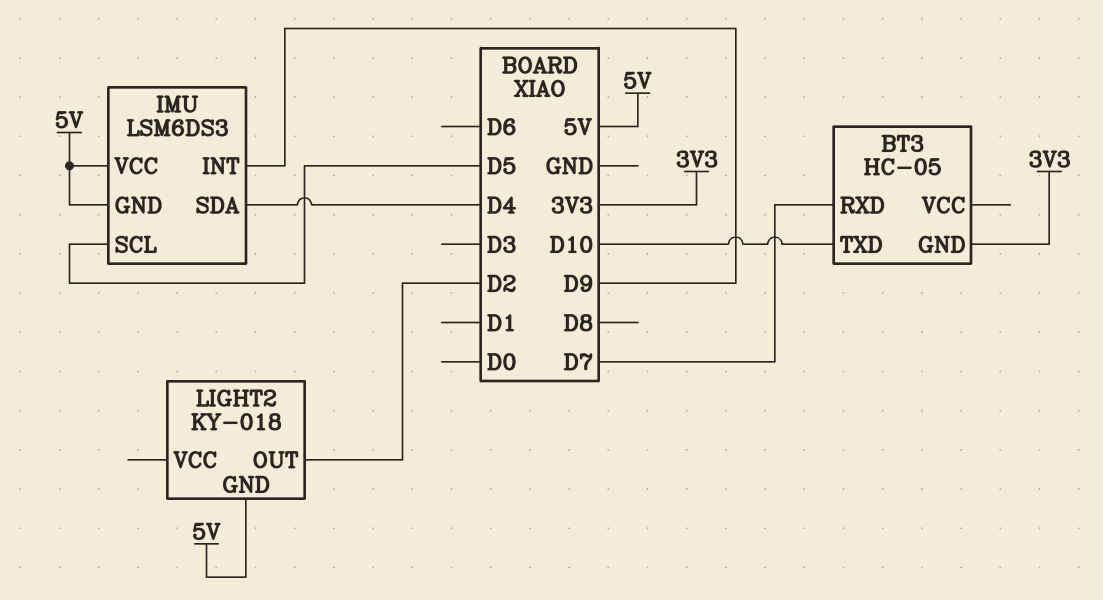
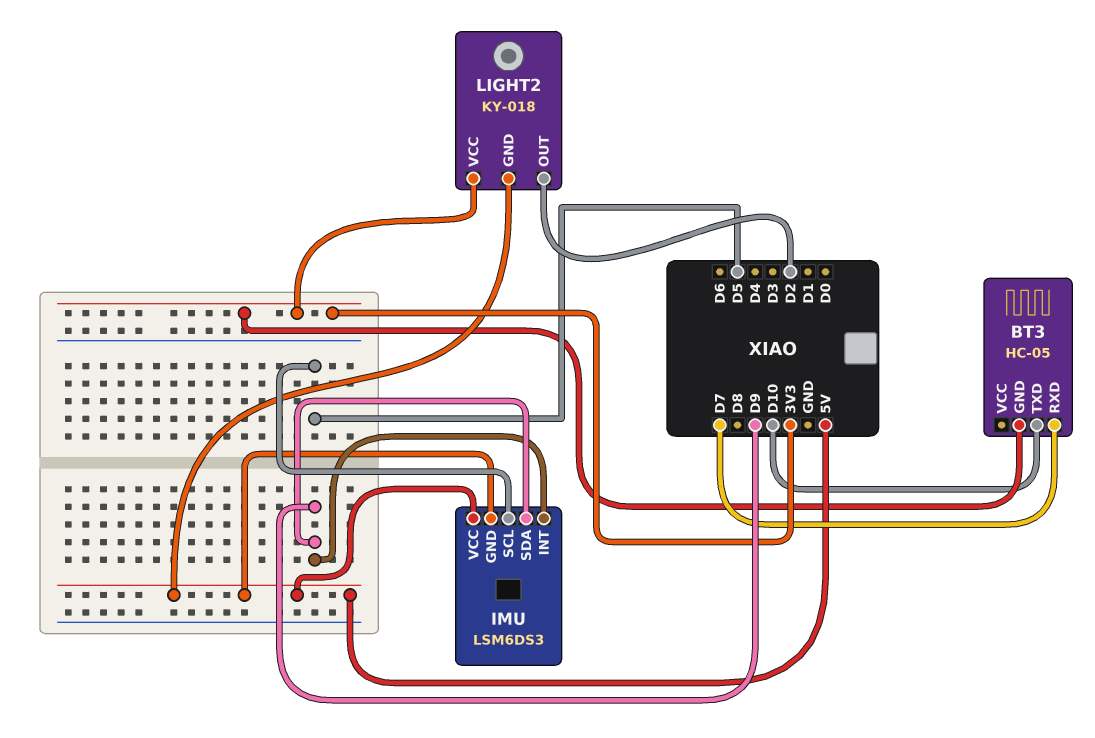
IMU pin SDA: D4 -> D9
LIGHT2 pin VCC: none -> 3V3

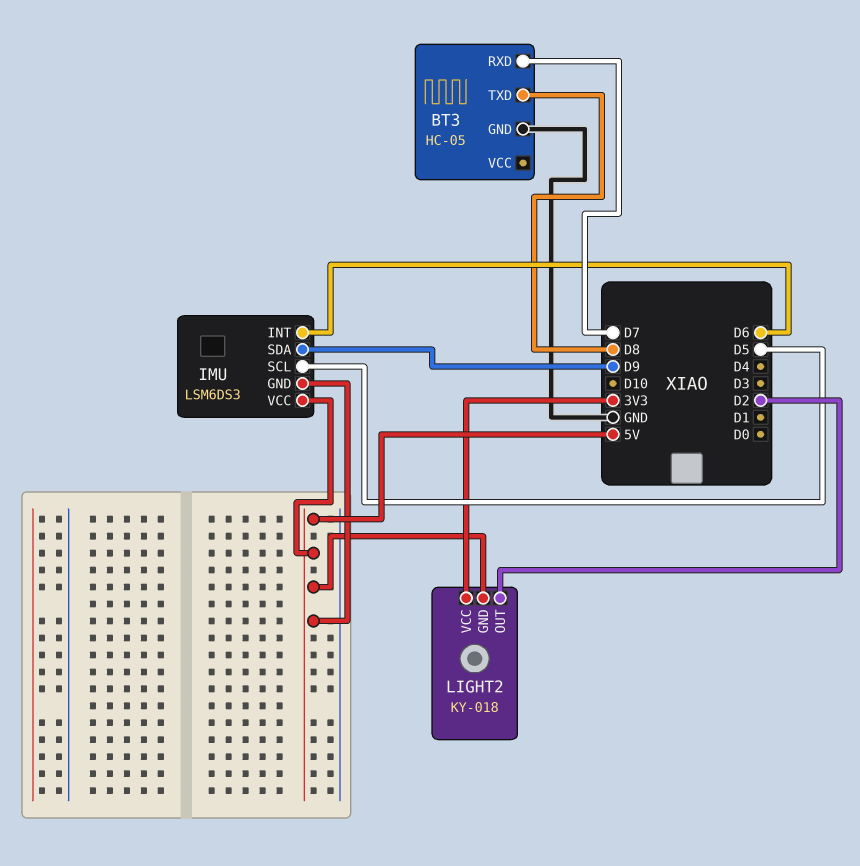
BT3 pin GND: 3V3 -> GND
BT3 pin TXD: D10 -> D8
IMU pin INT: D9 -> D6

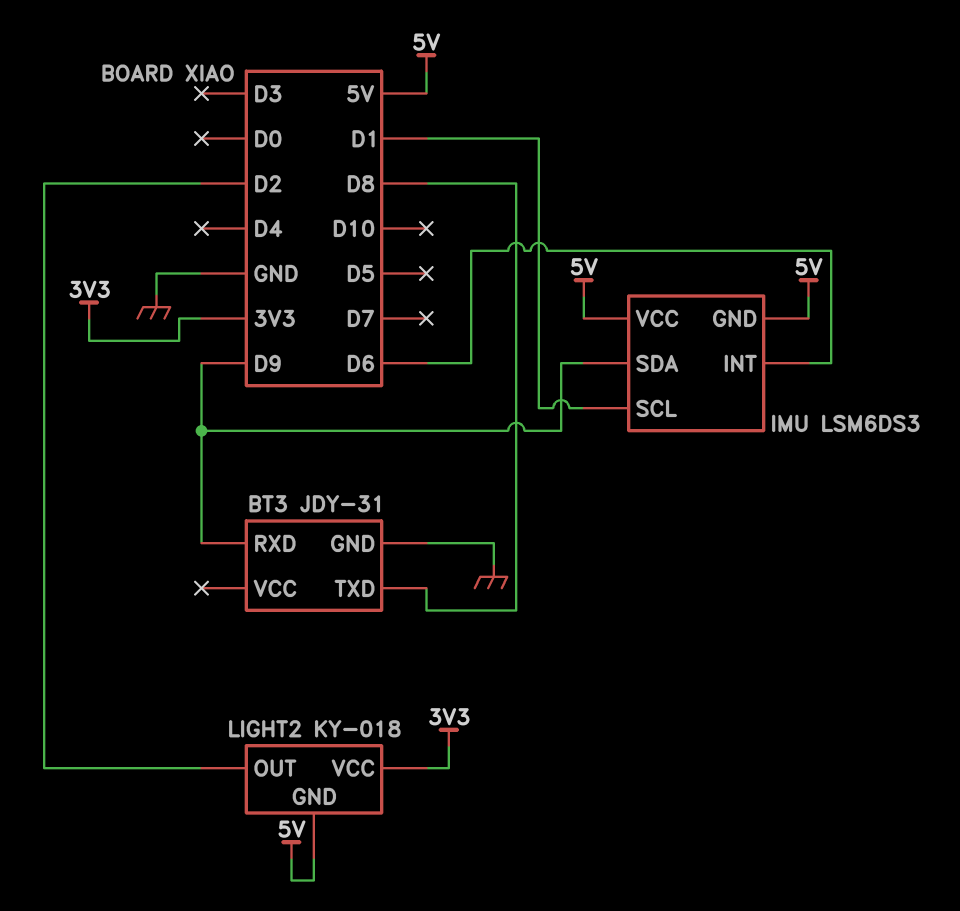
BT3: HC-05 -> JDY-31
BT3 pin RXD: D7 -> D9
IMU pin SCL: D5 -> D1

